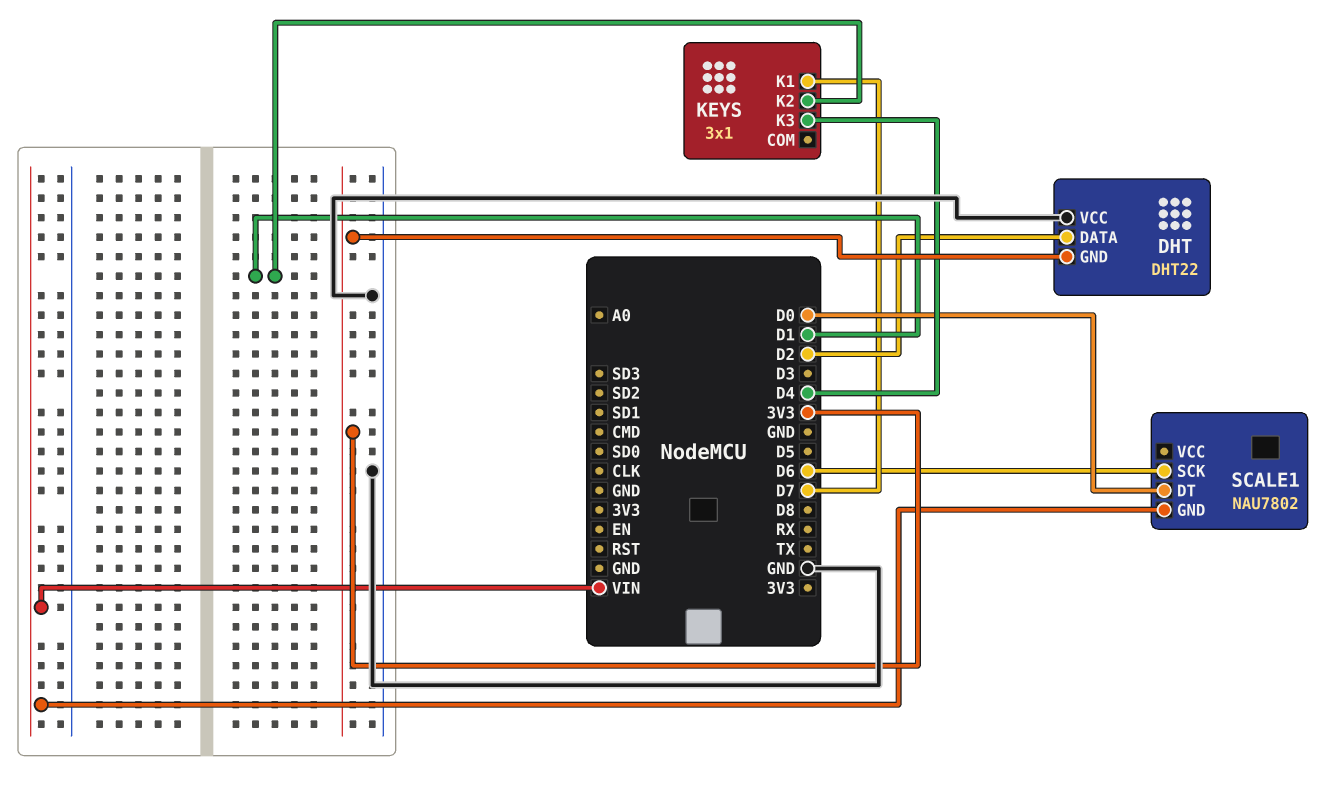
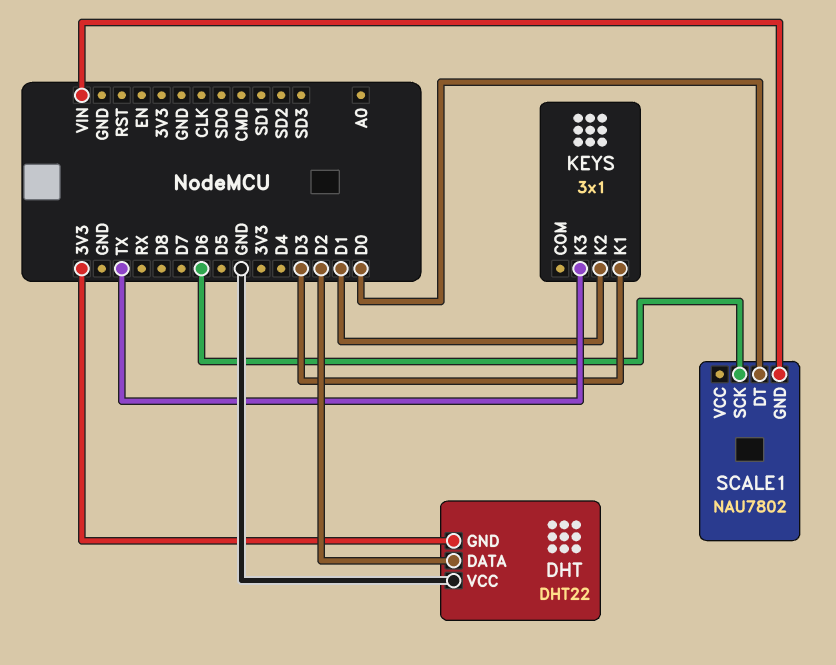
KEYS pin K1: D7 -> D3
KEYS pin K3: D4 -> TX

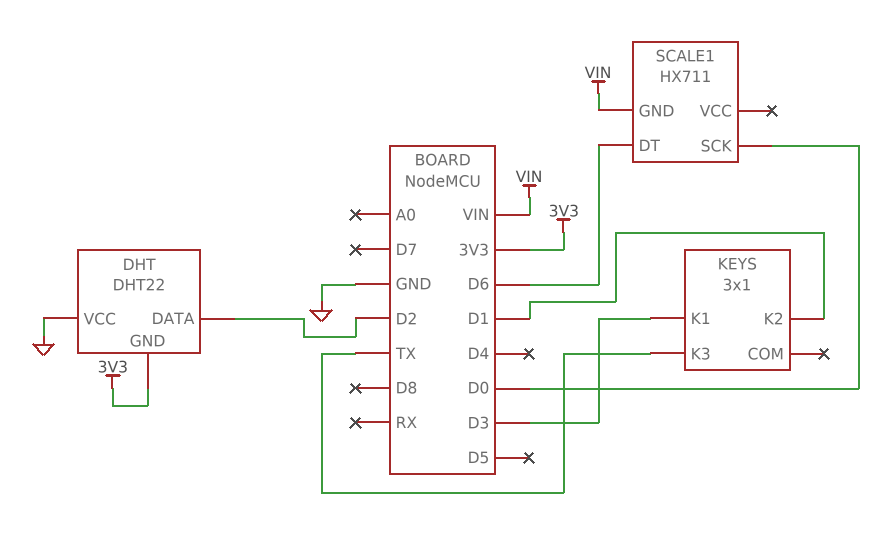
SCALE1: NAU7802 -> HX711
SCALE1 pin DT: D0 -> D6
SCALE1 pin SCK: D6 -> D0

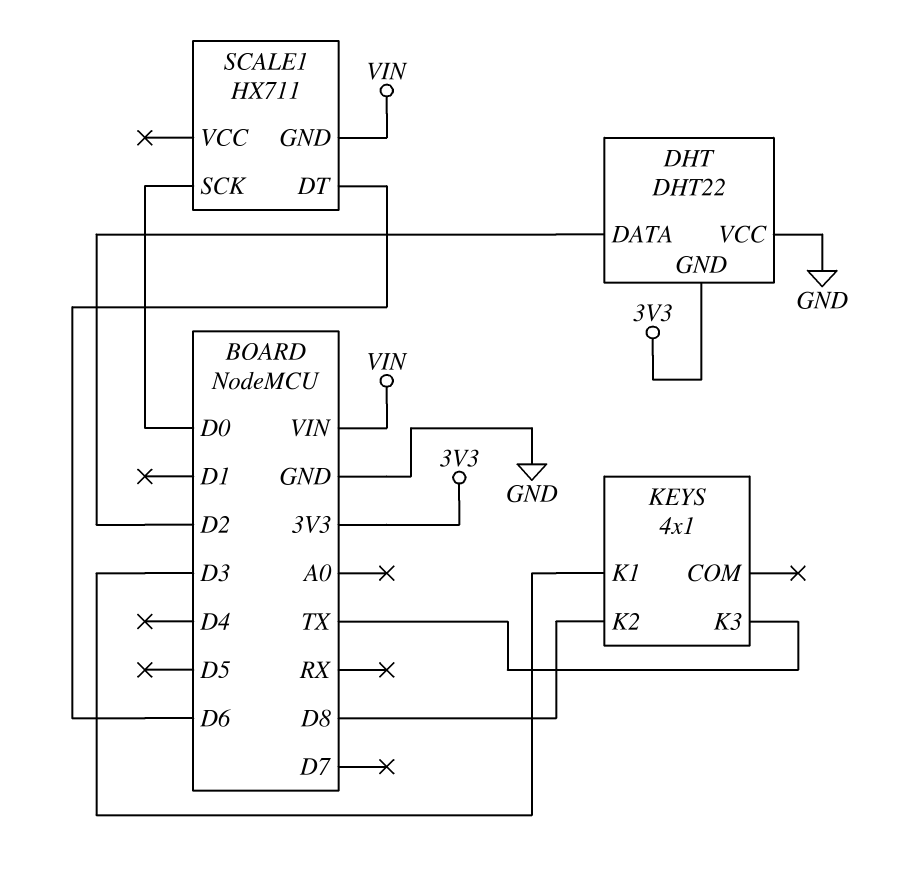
KEYS: 3x1 -> 4x1
KEYS pin K2: D1 -> D8

